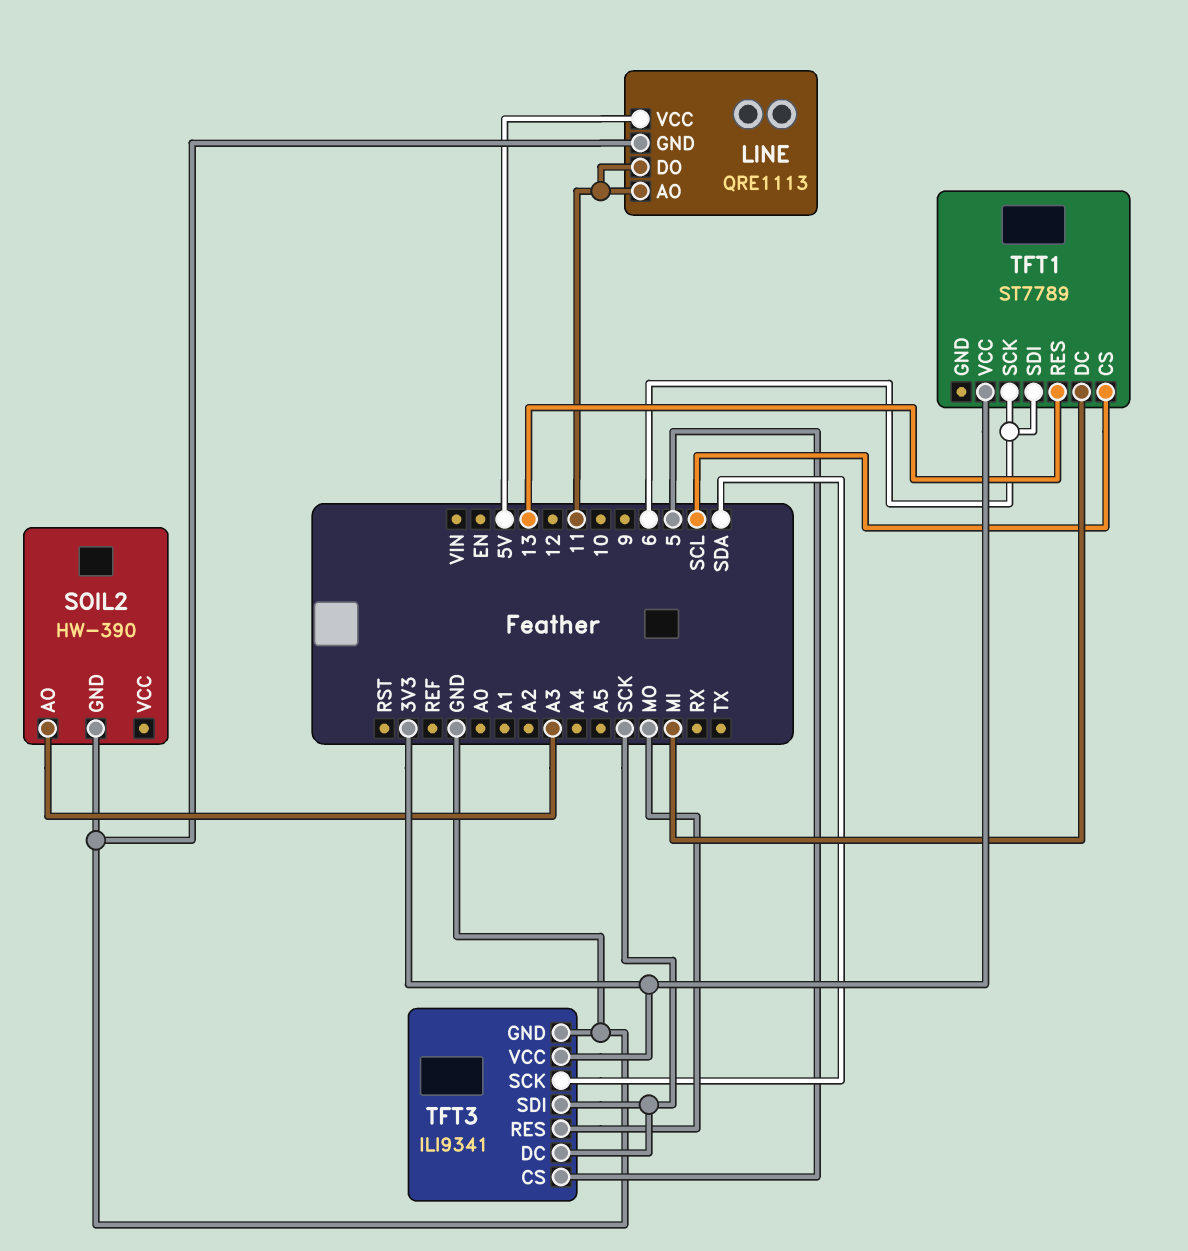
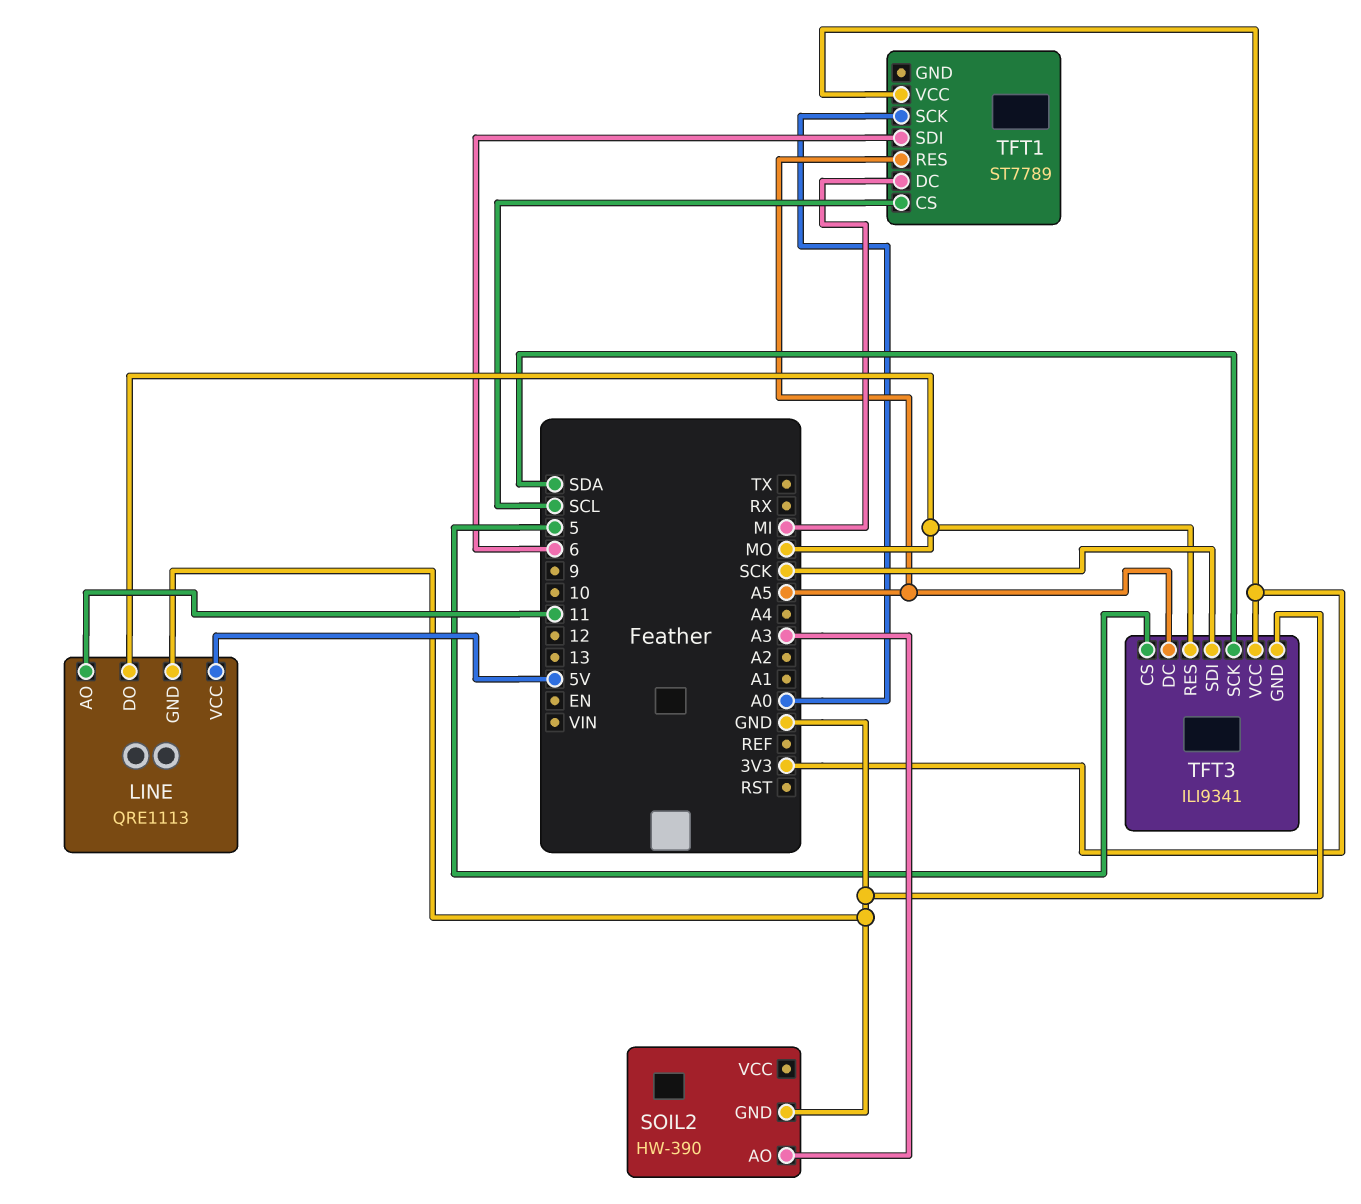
LINE pin DO: 11 -> MO
TFT1 pin RES: 13 -> A5
TFT1 pin SCK: 6 -> A0
TFT3 pin DC: SCK -> A5

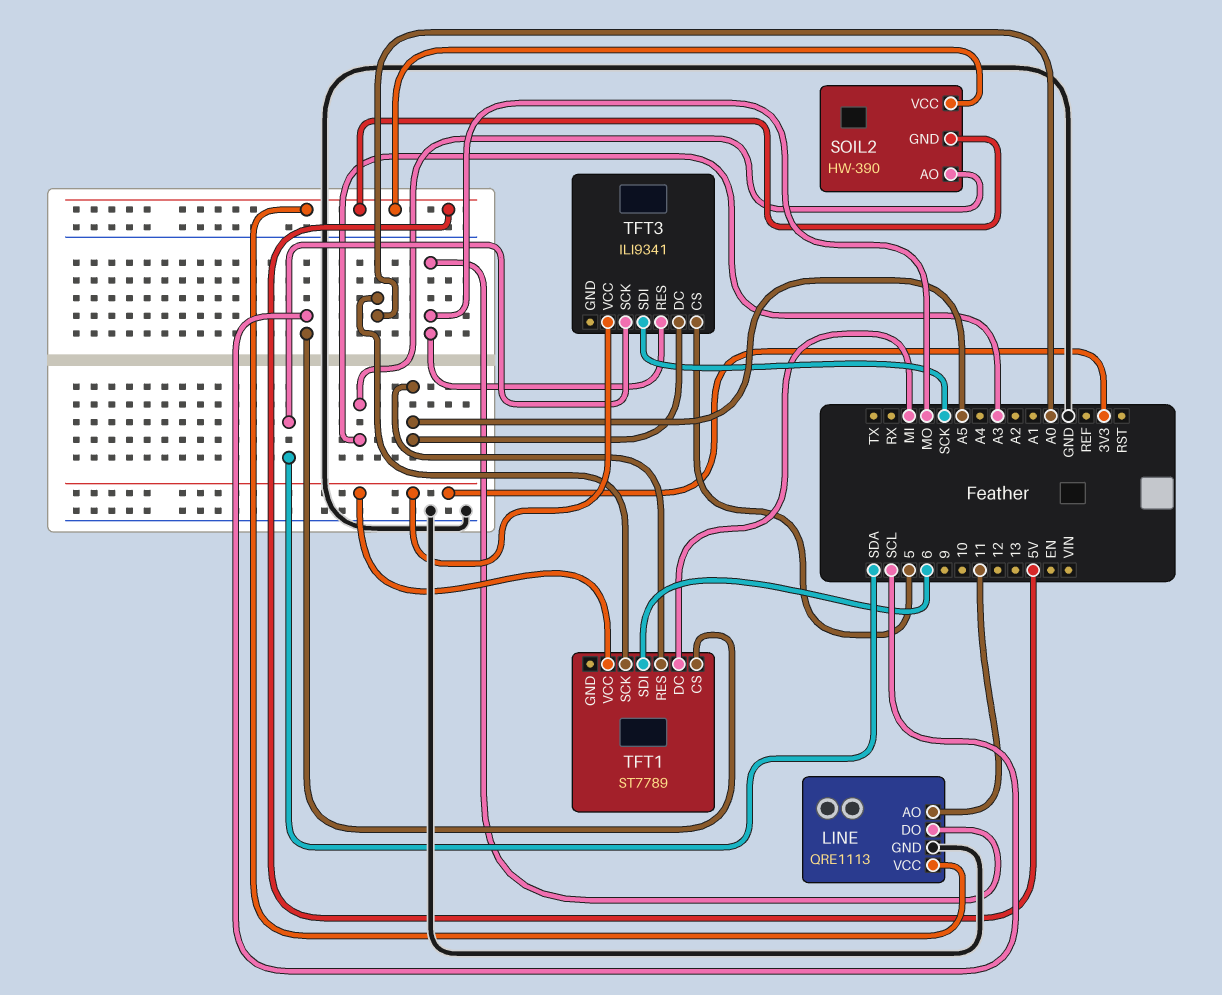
SOIL2 pin GND: GND -> 5V
SOIL2 pin VCC: none -> 5V
TFT3 pin GND: GND -> none

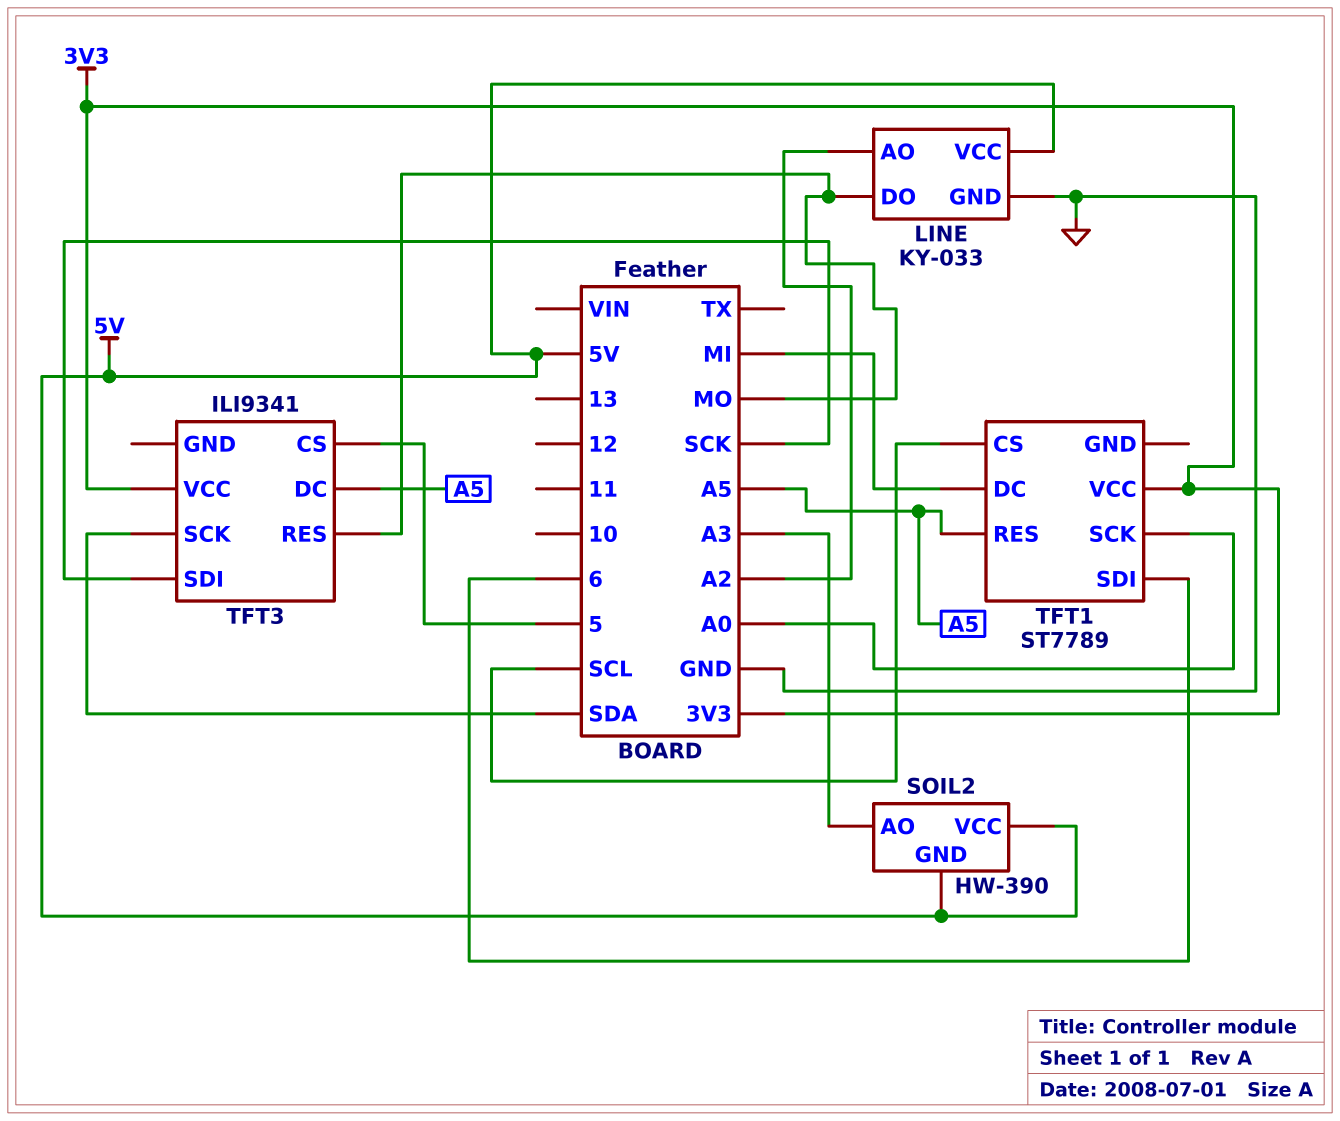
LINE: QRE1113 -> KY-033
LINE pin AO: 11 -> A2

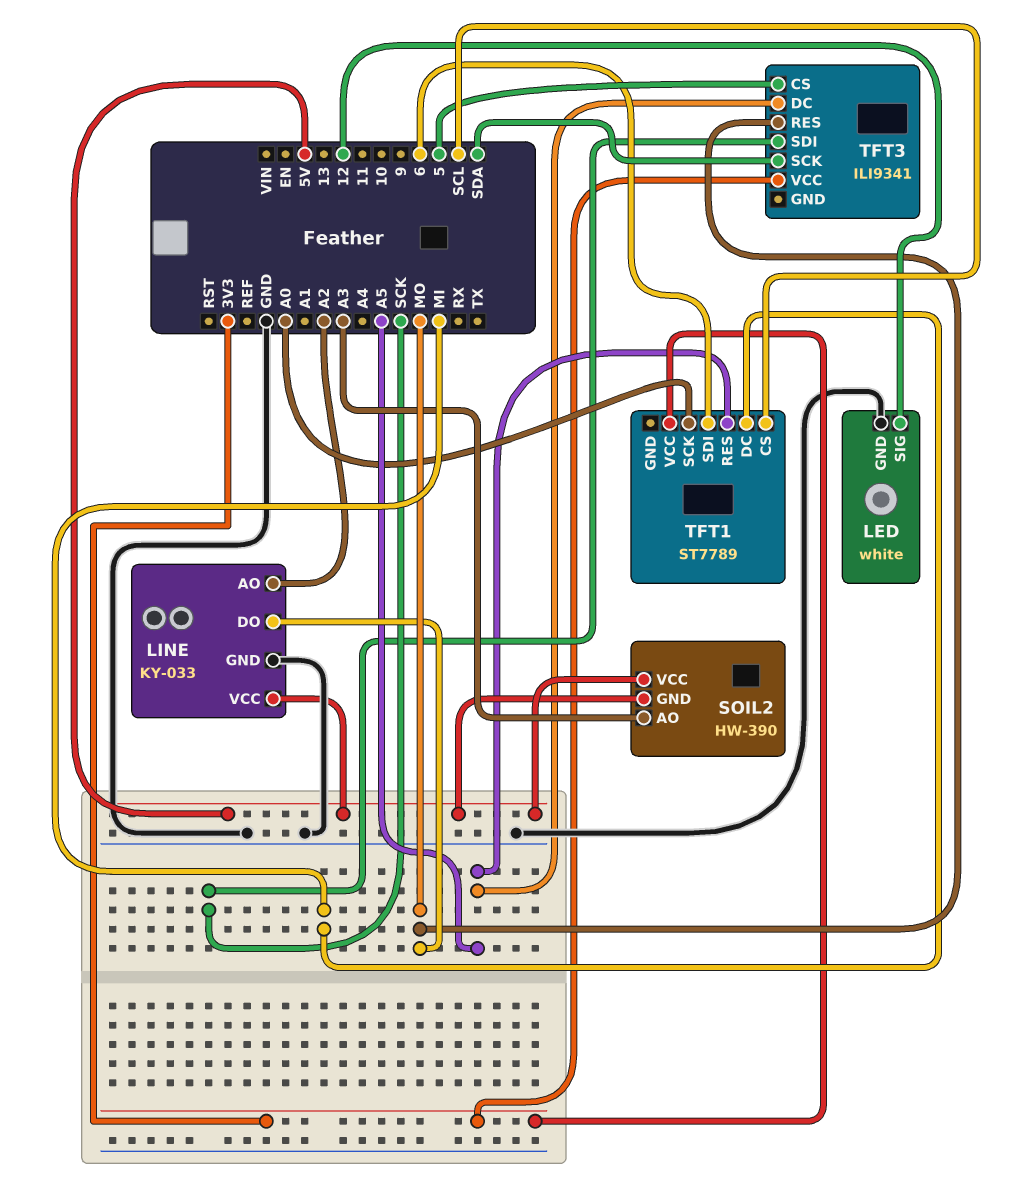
LED: none -> white
LED pin GND: none -> GND
LED pin SIG: none -> 12

